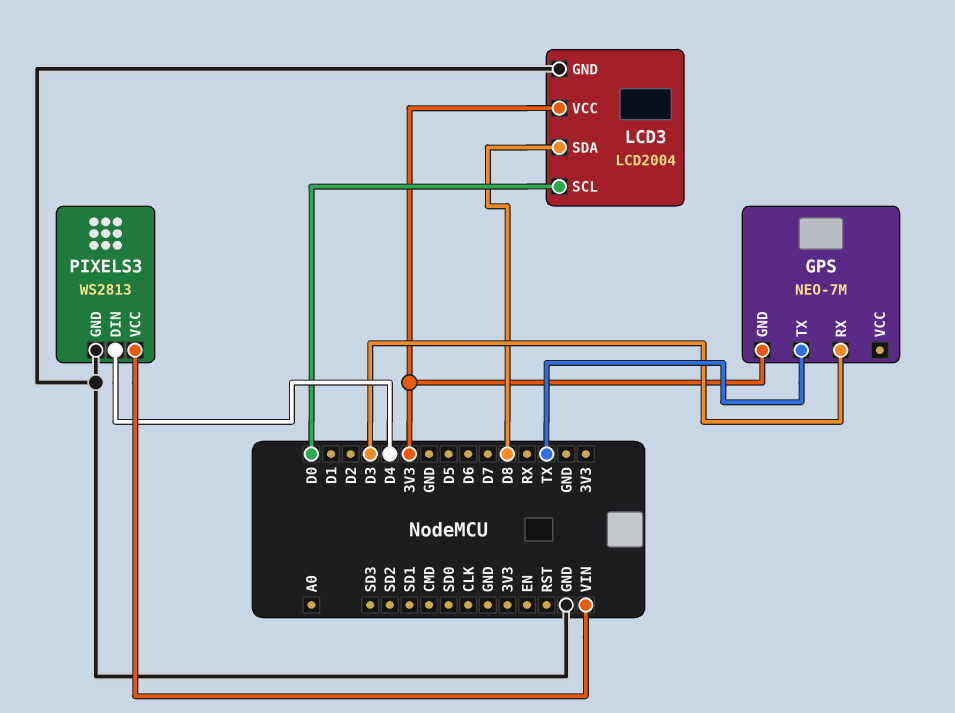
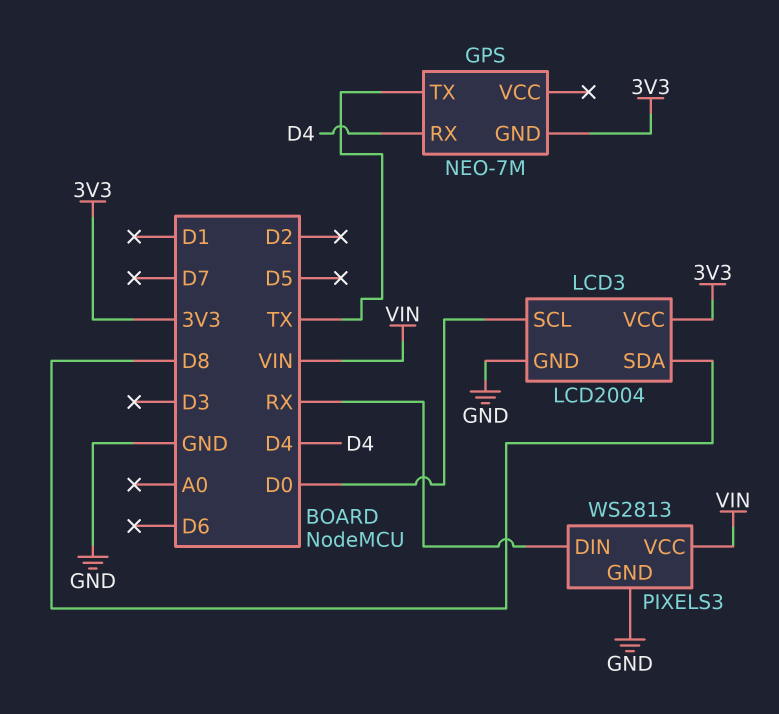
GPS pin RX: D3 -> D4
PIXELS3 pin DIN: D4 -> RX

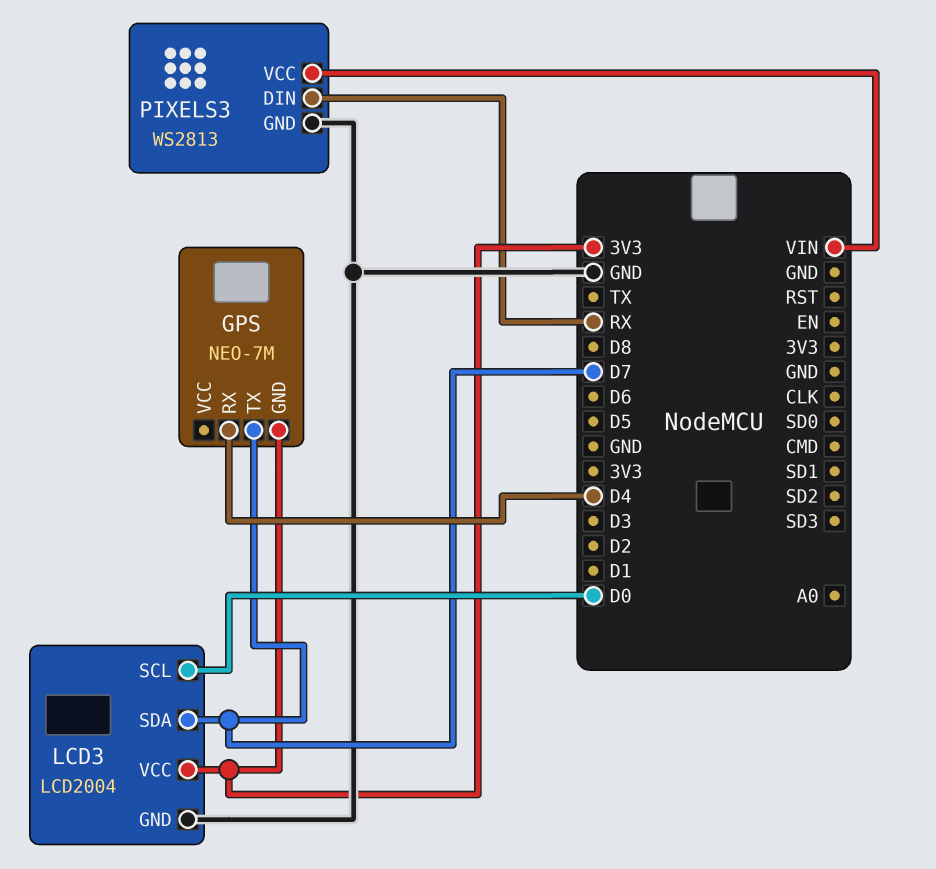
GPS pin TX: TX -> D7
LCD3 pin SDA: D8 -> D7

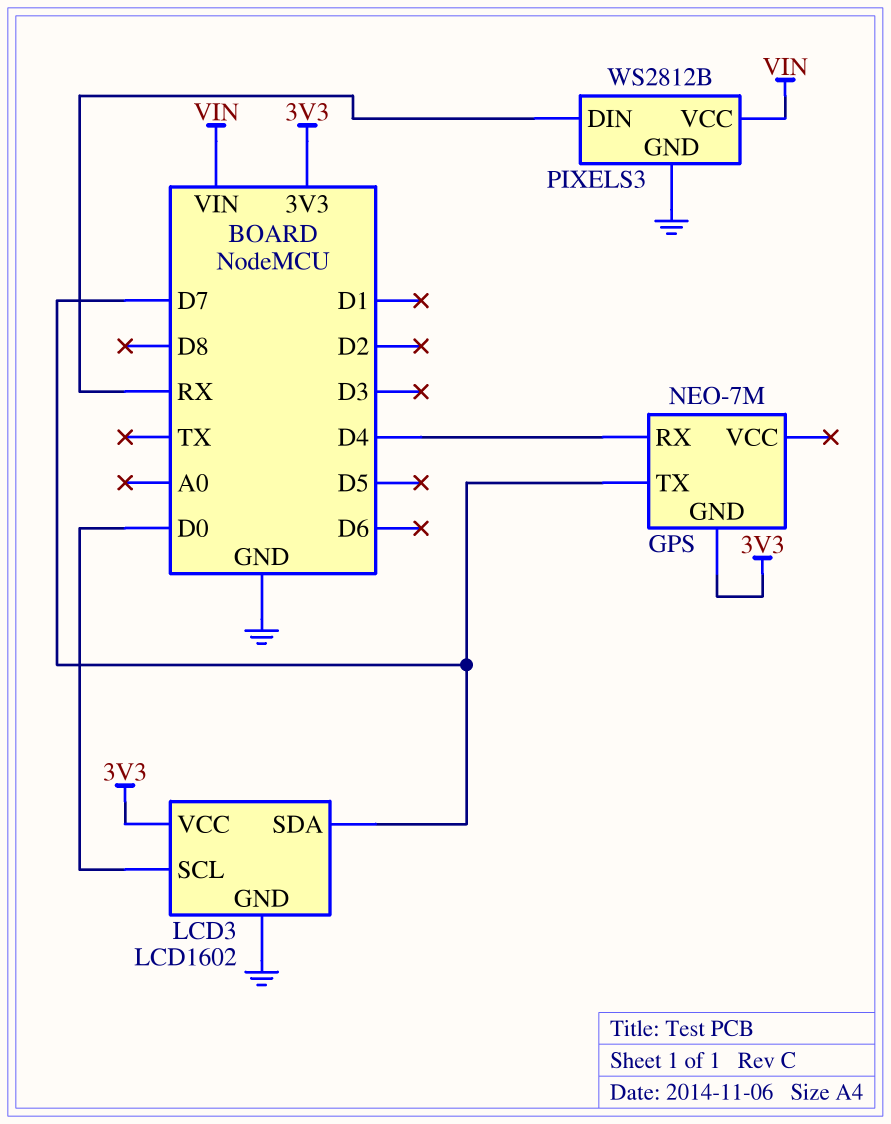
LCD3: LCD2004 -> LCD1602
PIXELS3: WS2813 -> WS2812B

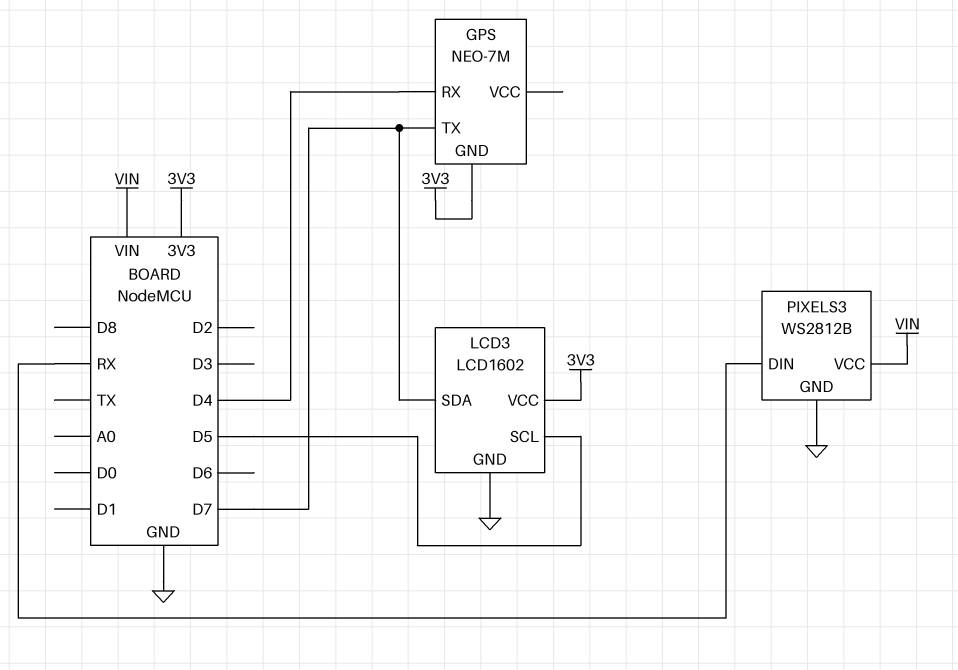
LCD3 pin SCL: D0 -> D5

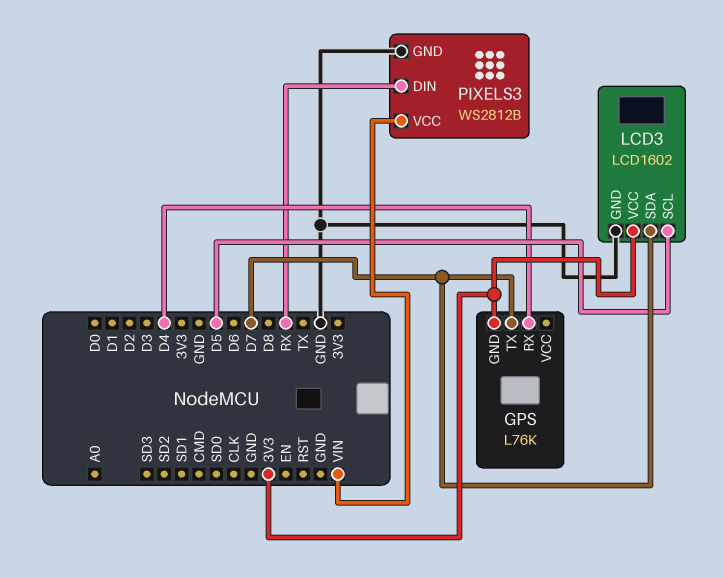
GPS: NEO-7M -> L76K

